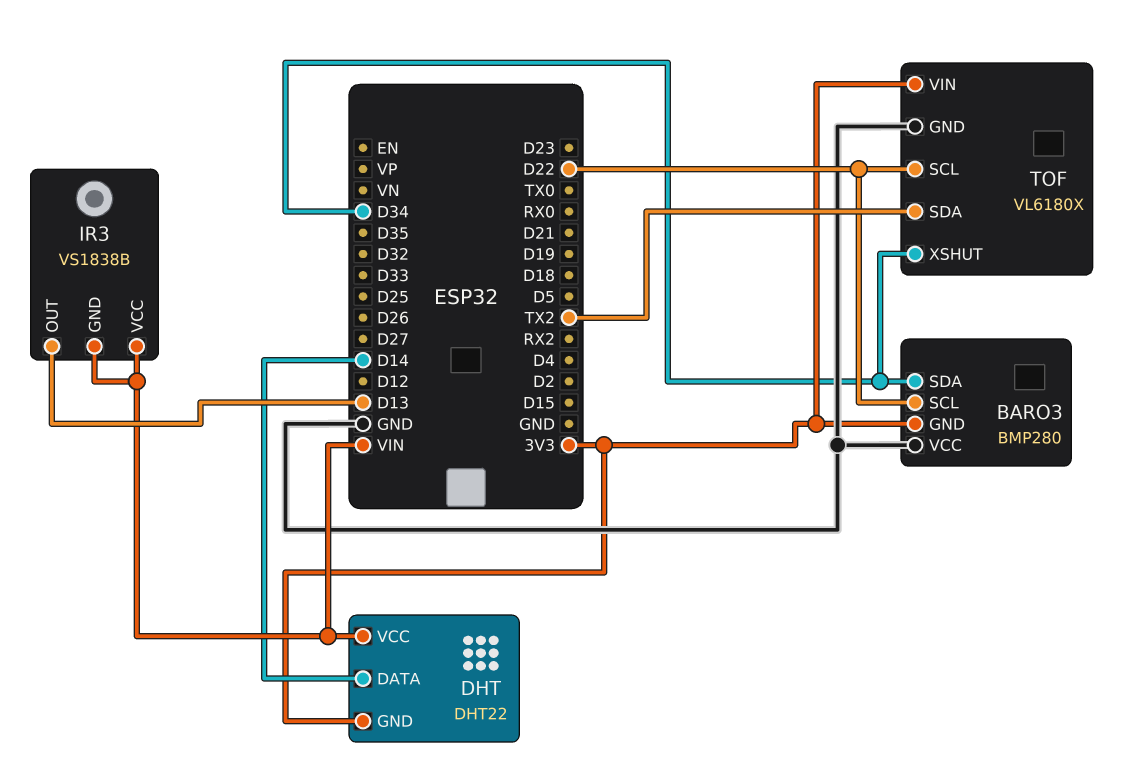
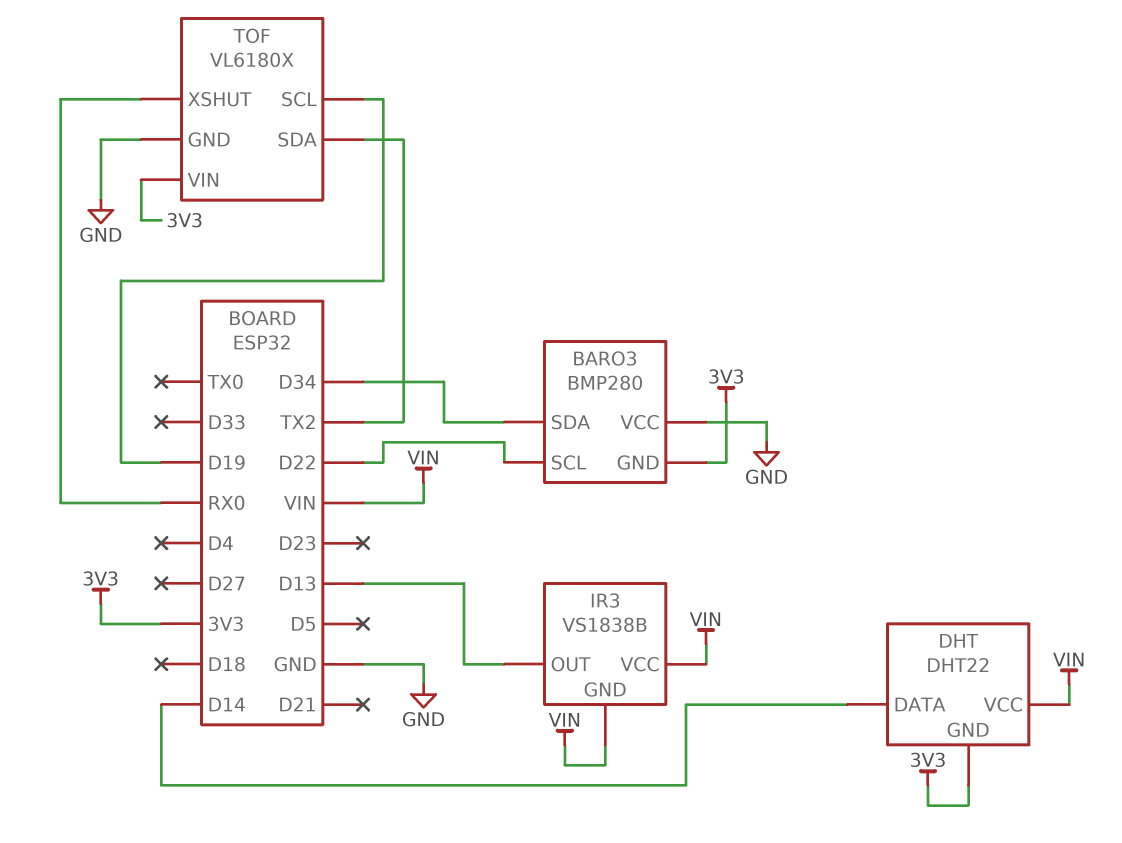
TOF pin SCL: D22 -> D19
TOF pin XSHUT: D34 -> RX0

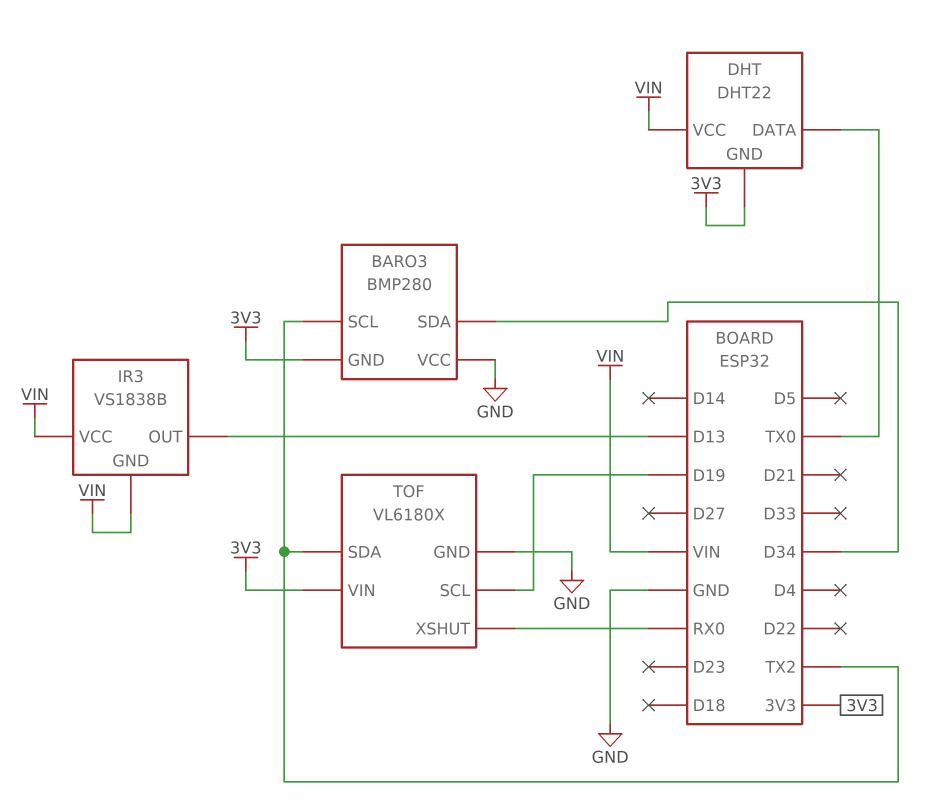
BARO3 pin SCL: D22 -> TX2
DHT pin DATA: D14 -> TX0

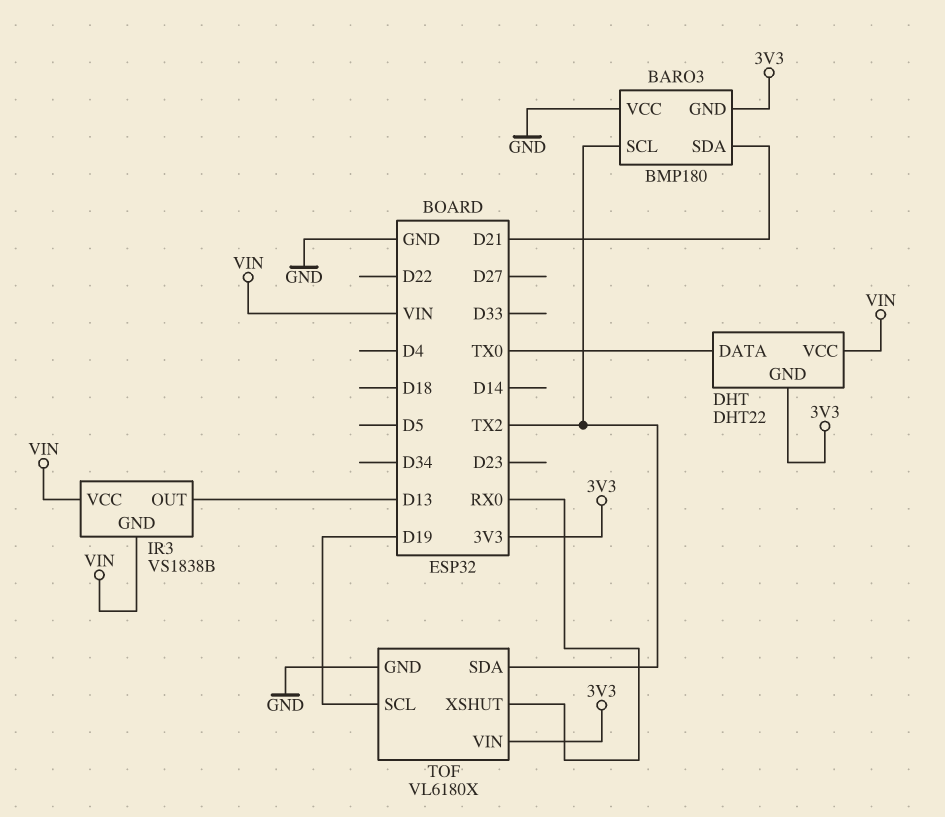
BARO3: BMP280 -> BMP180
BARO3 pin SDA: D34 -> D21

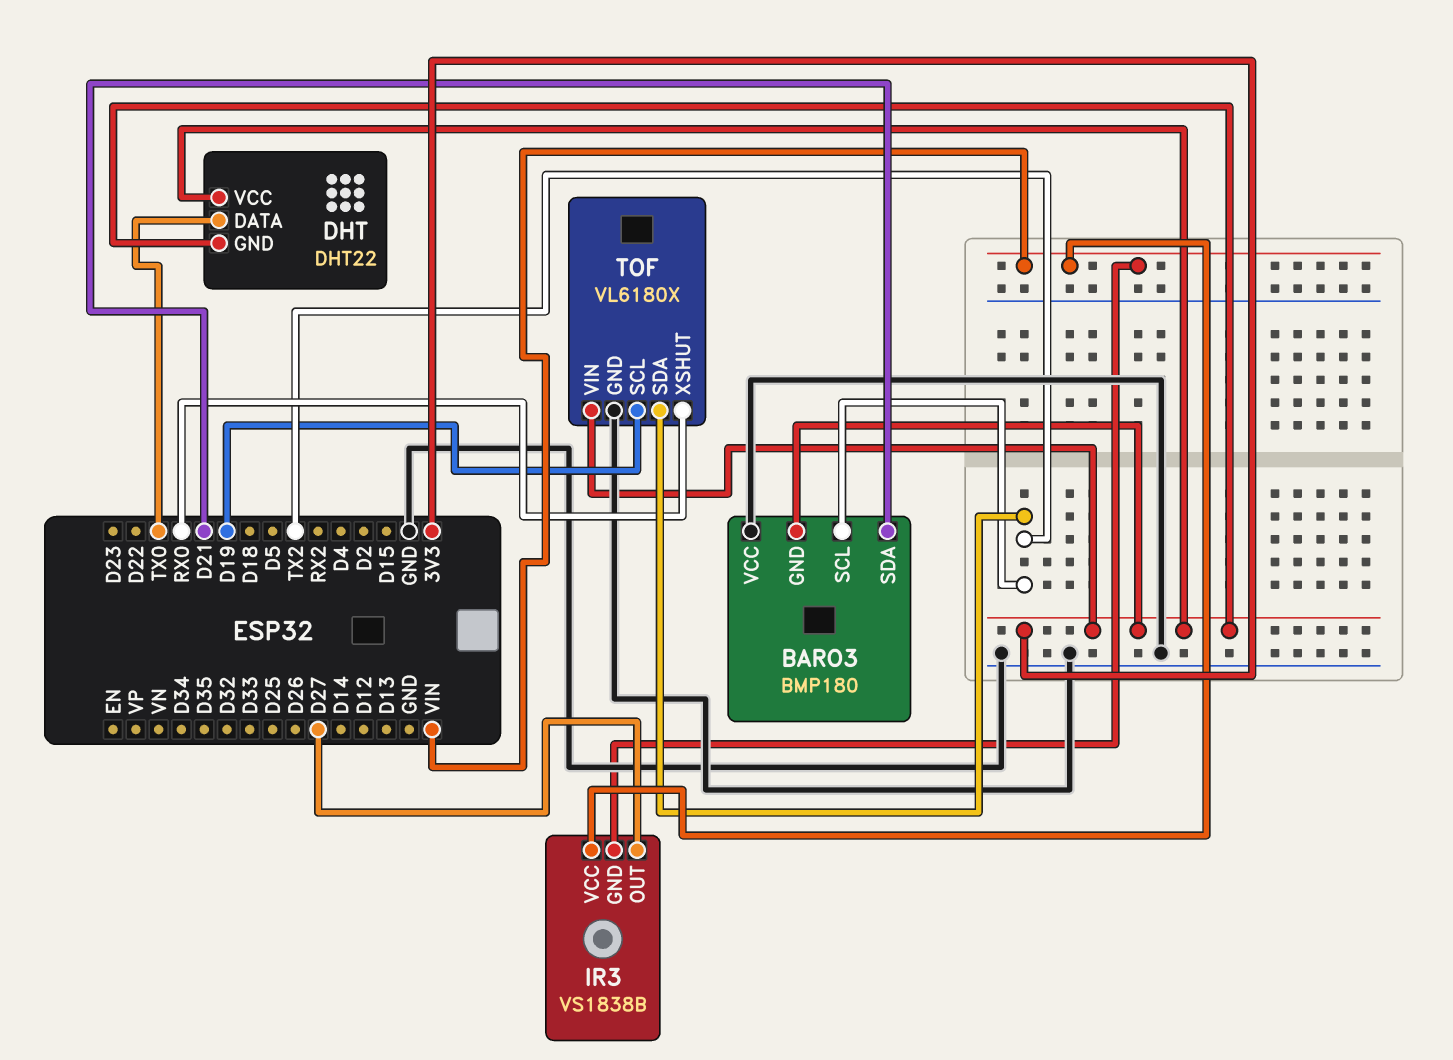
DHT pin VCC: VIN -> 3V3
IR3 pin OUT: D13 -> D27

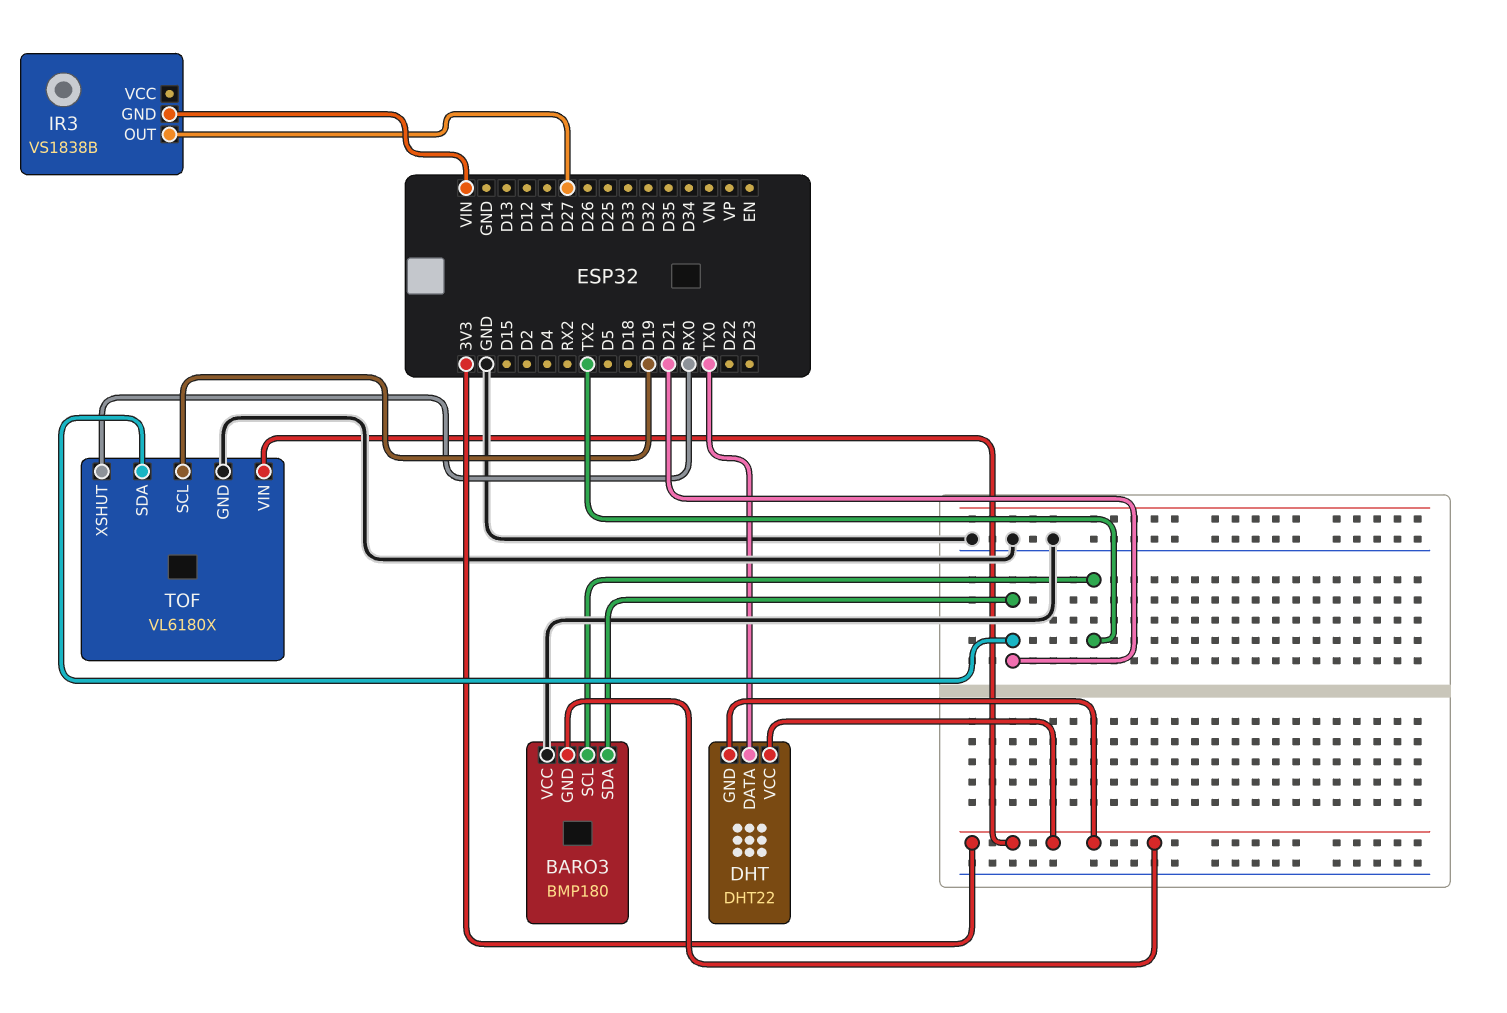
IR3 pin VCC: VIN -> none
TOF pin SDA: TX2 -> D21

